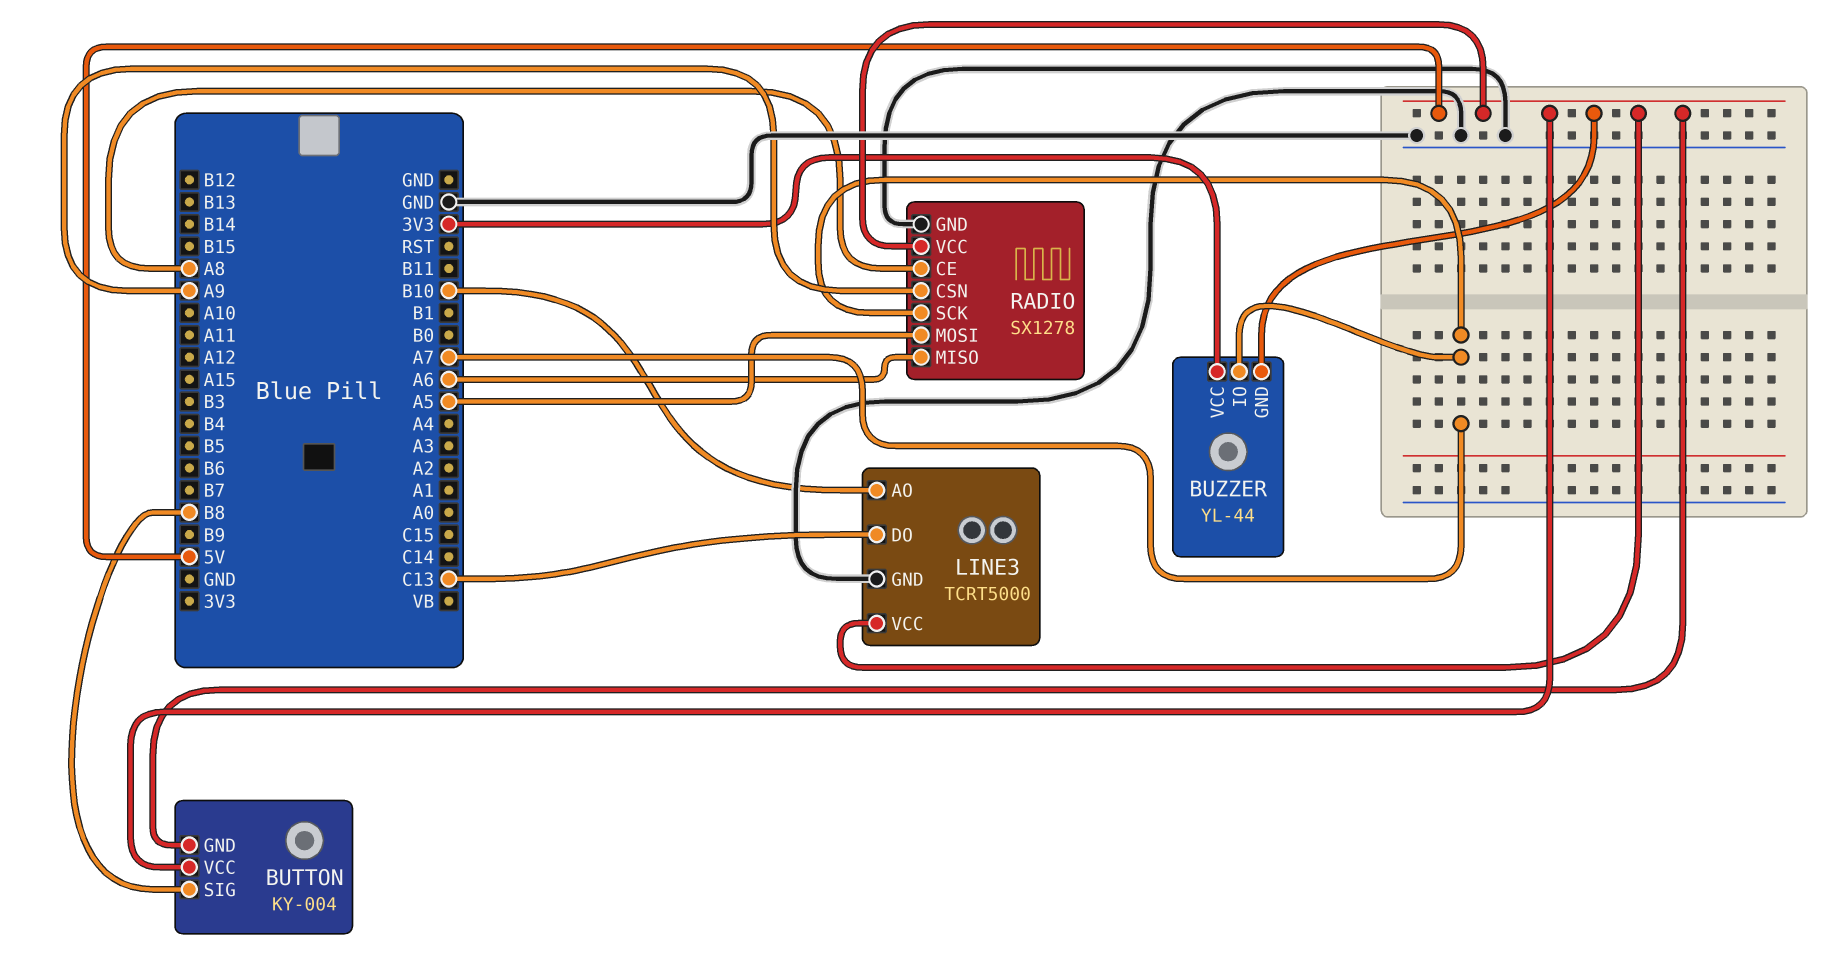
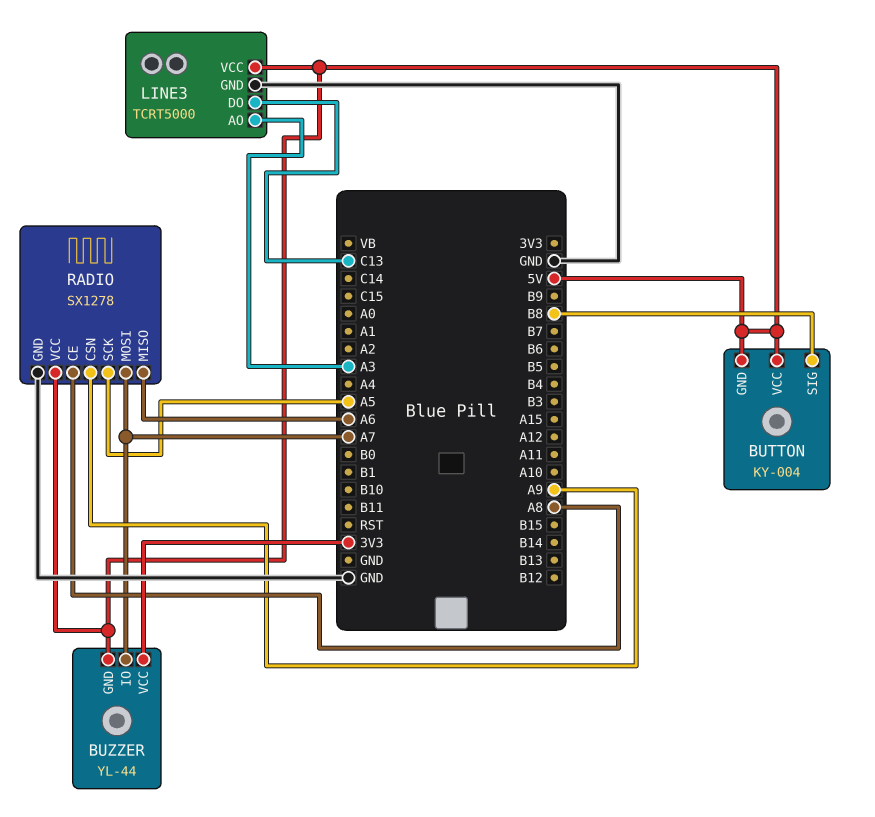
LINE3 pin AO: B10 -> A3
RADIO pin MOSI: A5 -> A7
RADIO pin SCK: A7 -> A5

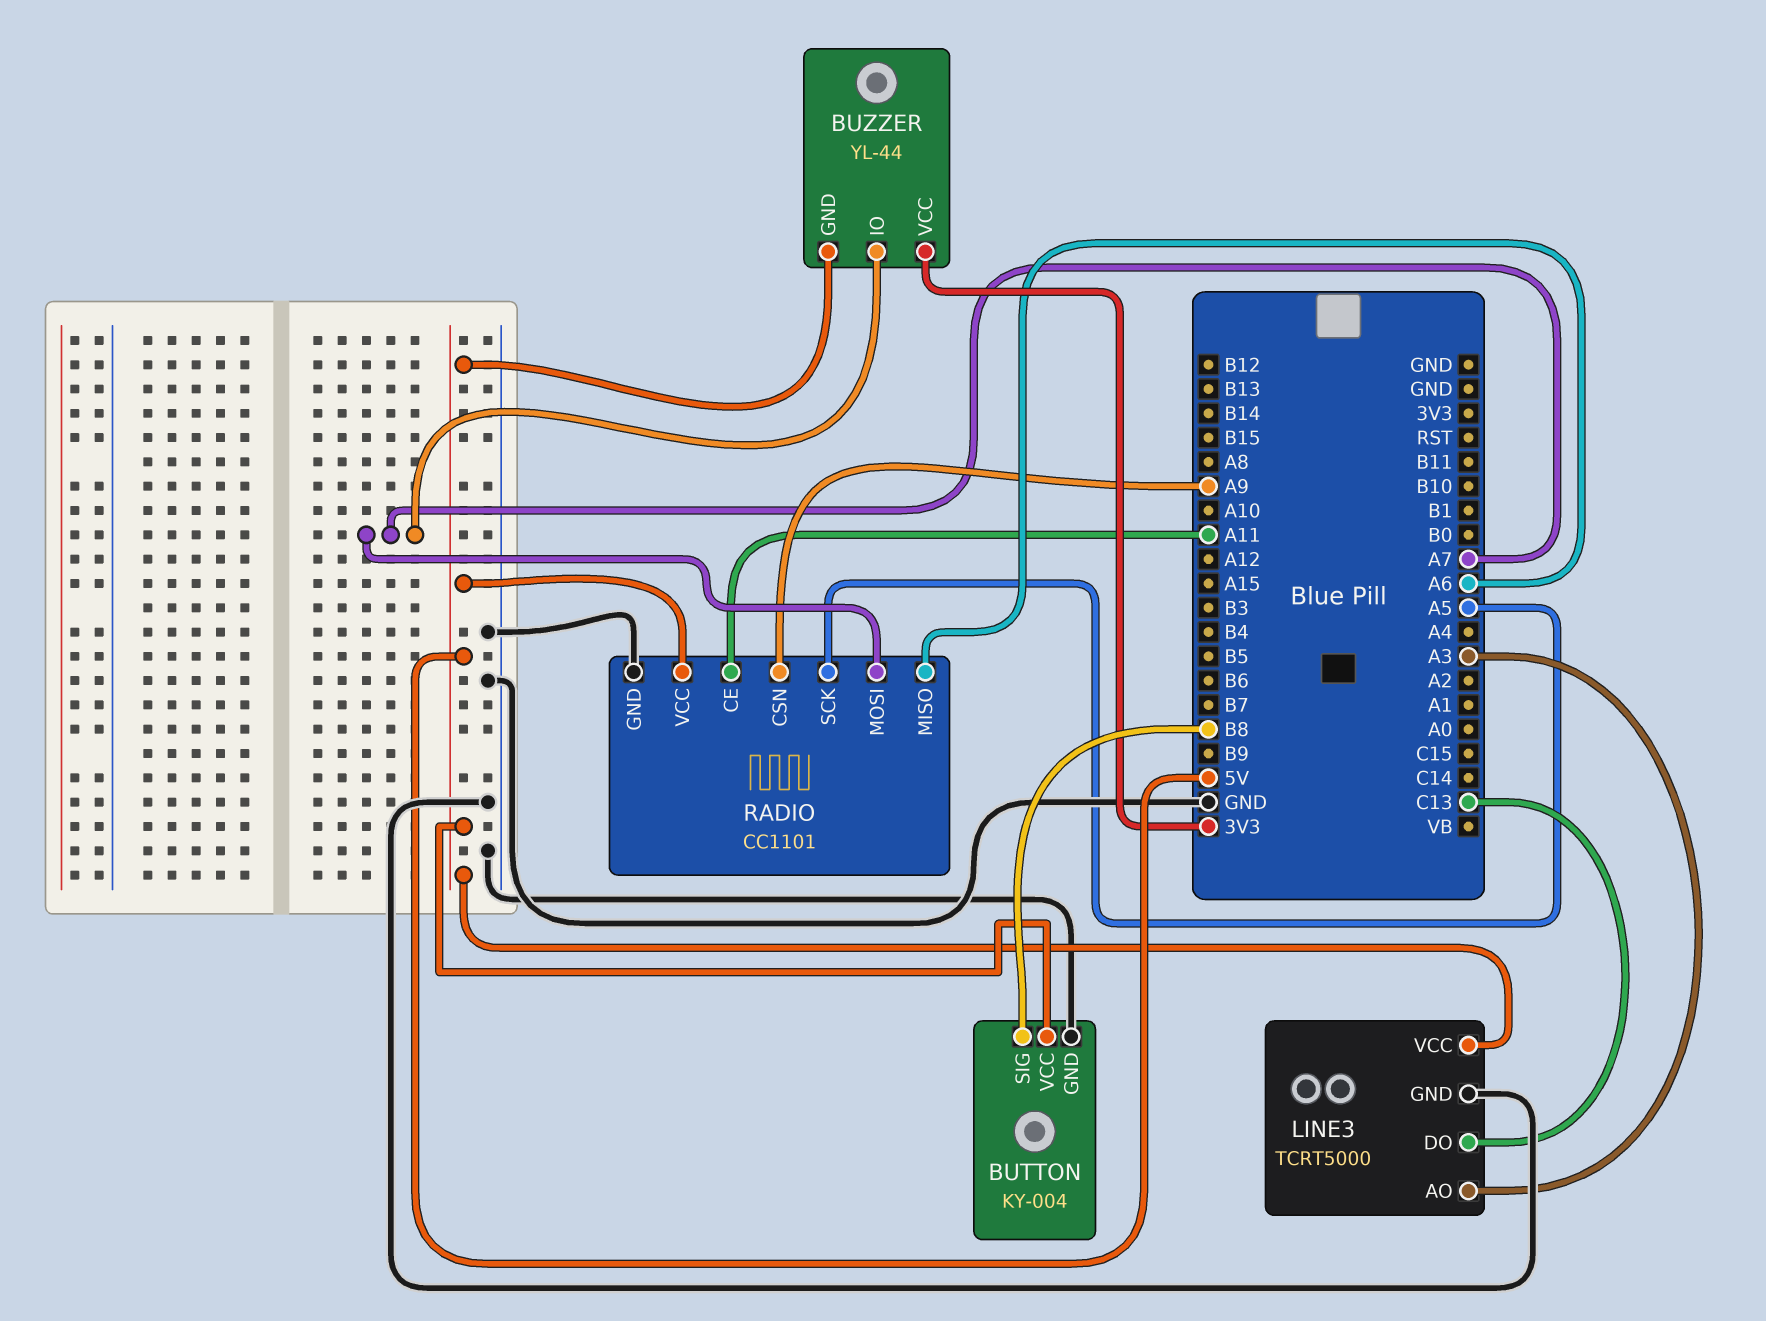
BUTTON pin GND: 5V -> GND
RADIO: SX1278 -> CC1101
RADIO pin CE: A8 -> A11

